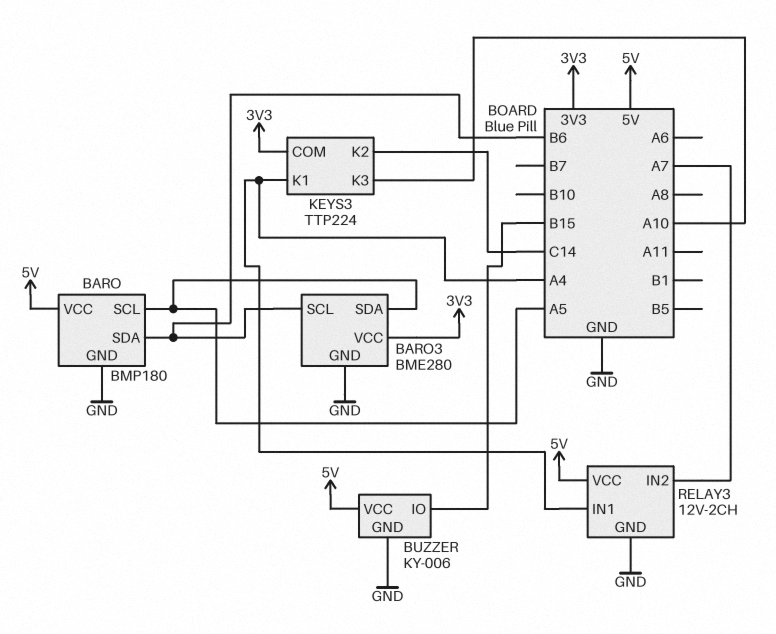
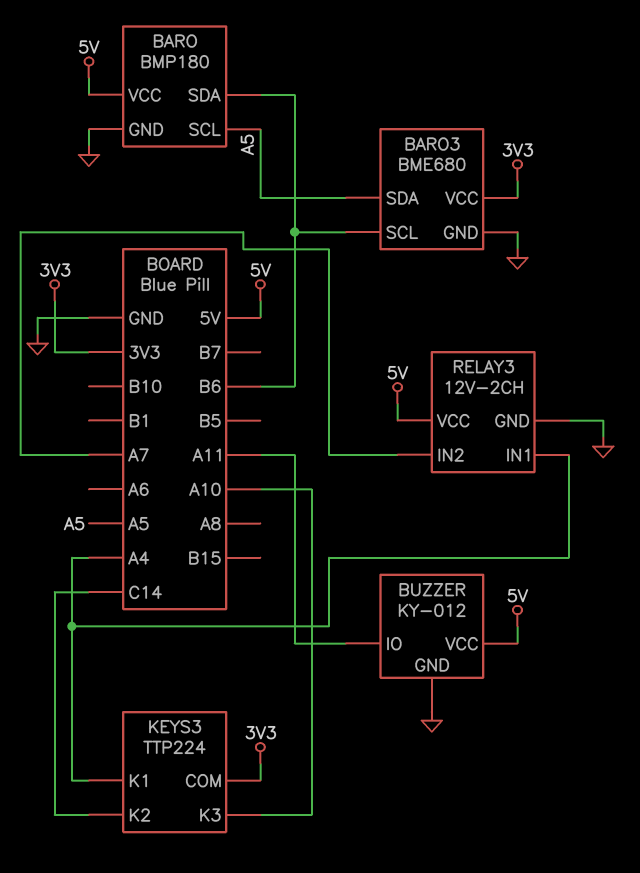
BARO3: BME280 -> BME680
BUZZER: KY-006 -> KY-012
BUZZER pin IO: B15 -> A11

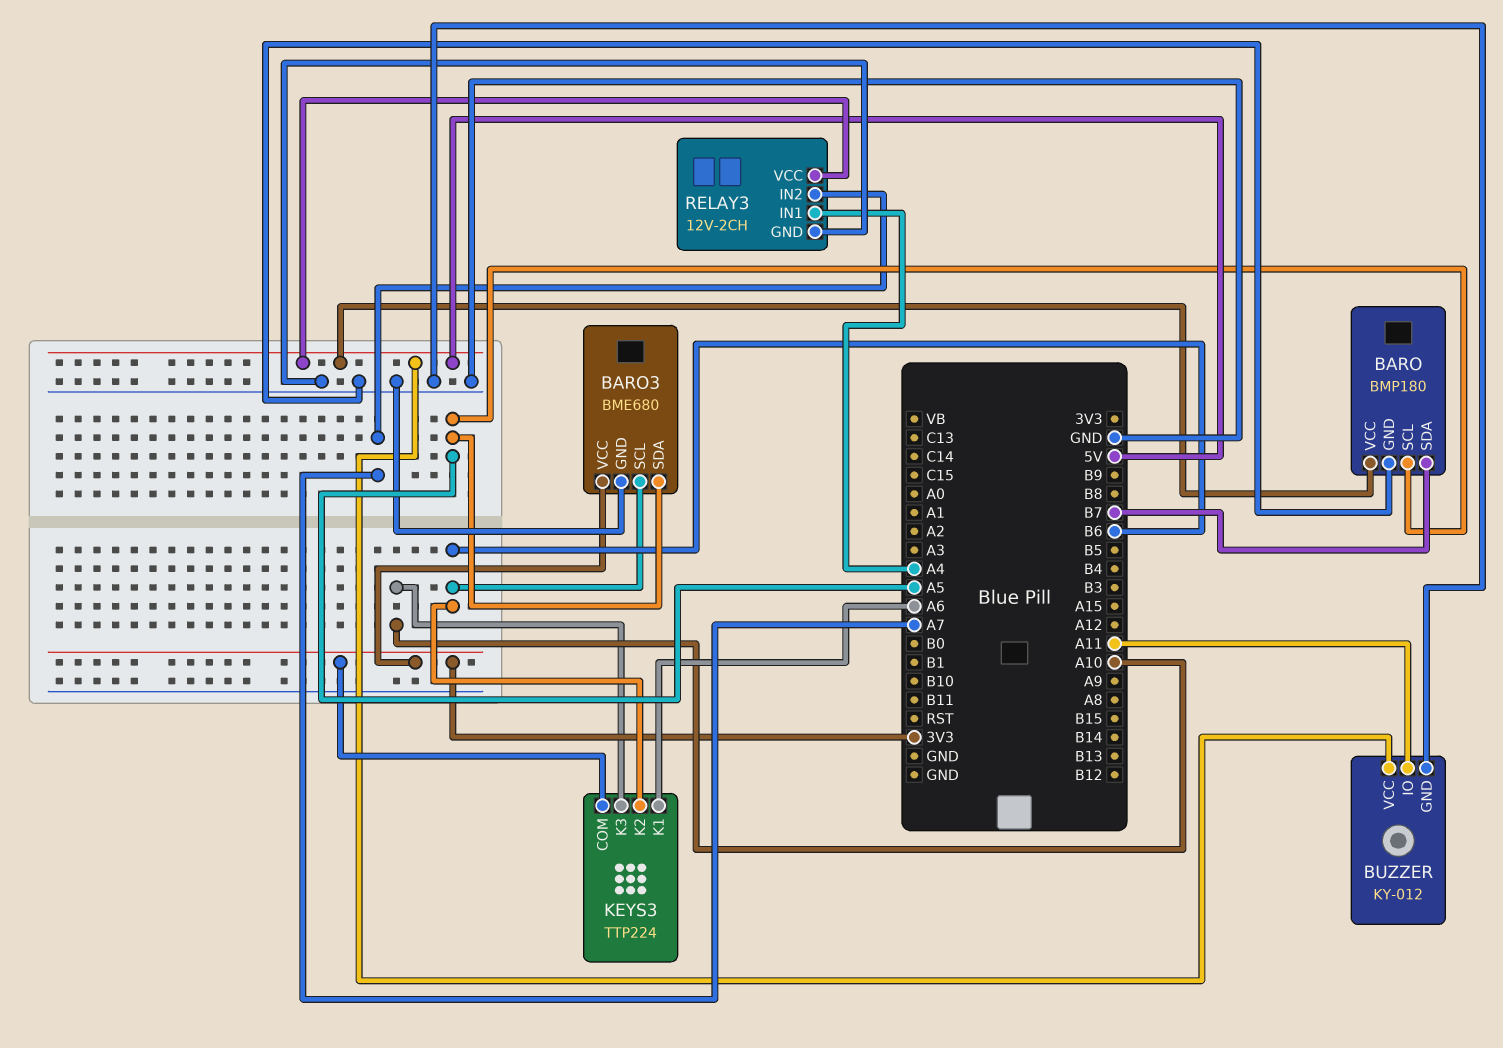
BARO pin SDA: B6 -> B7
KEYS3 pin K1: A4 -> A6
KEYS3 pin K2: C14 -> B6

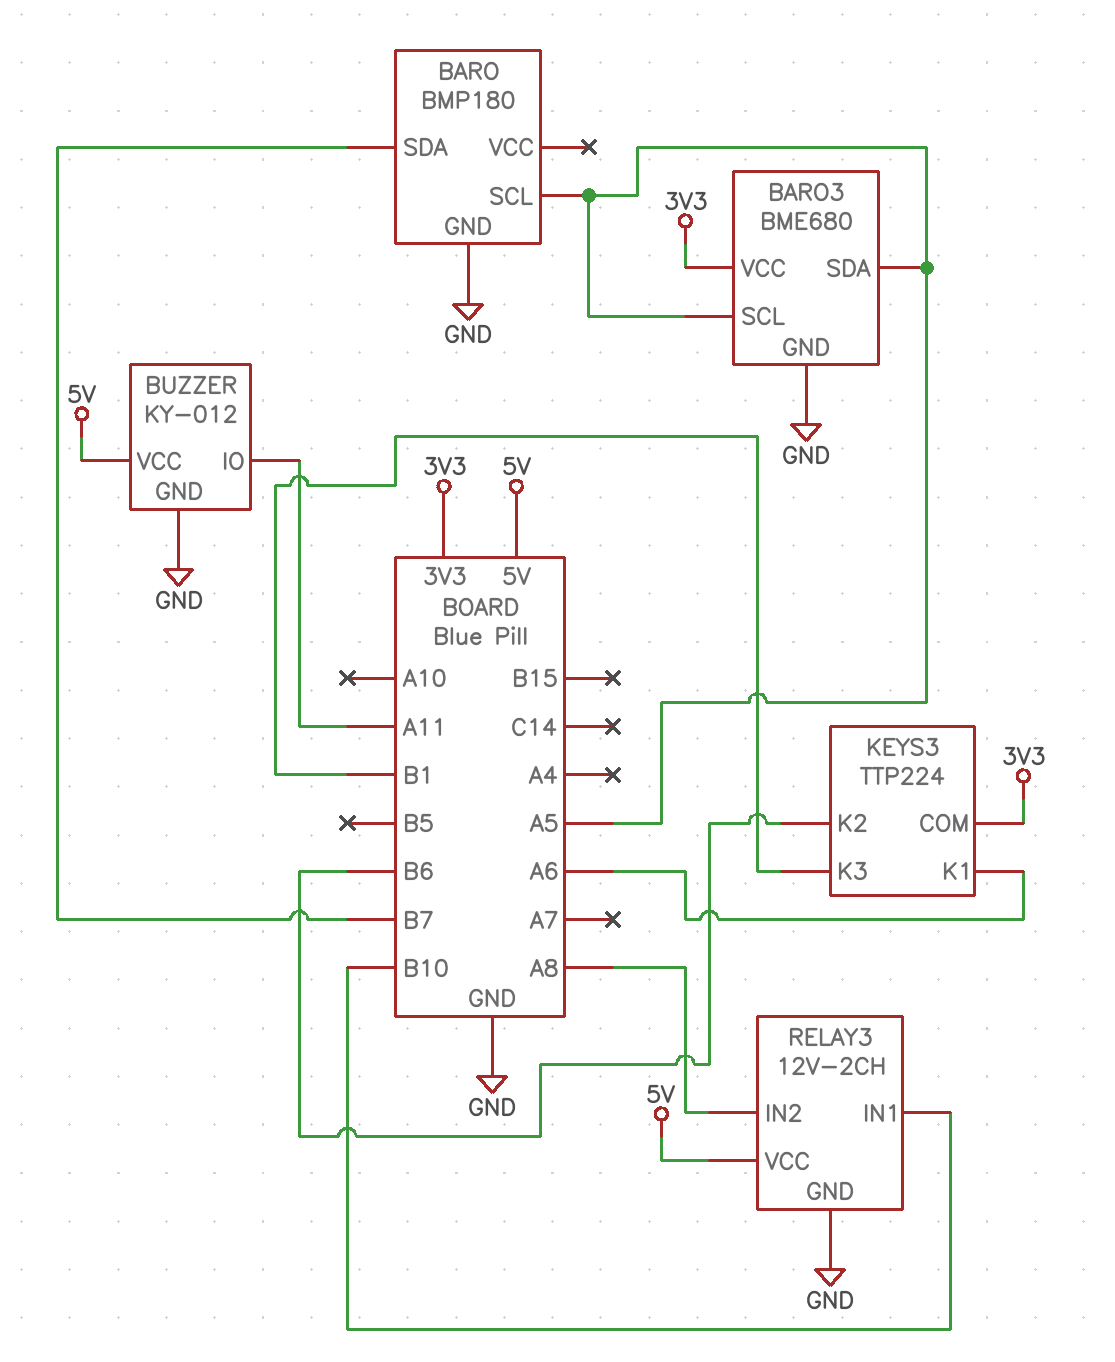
BARO pin VCC: 5V -> none
BARO3 pin SCL: B6 -> A5
KEYS3 pin K3: A10 -> B1
RELAY3 pin IN1: A4 -> B10
RELAY3 pin IN2: A7 -> A8

